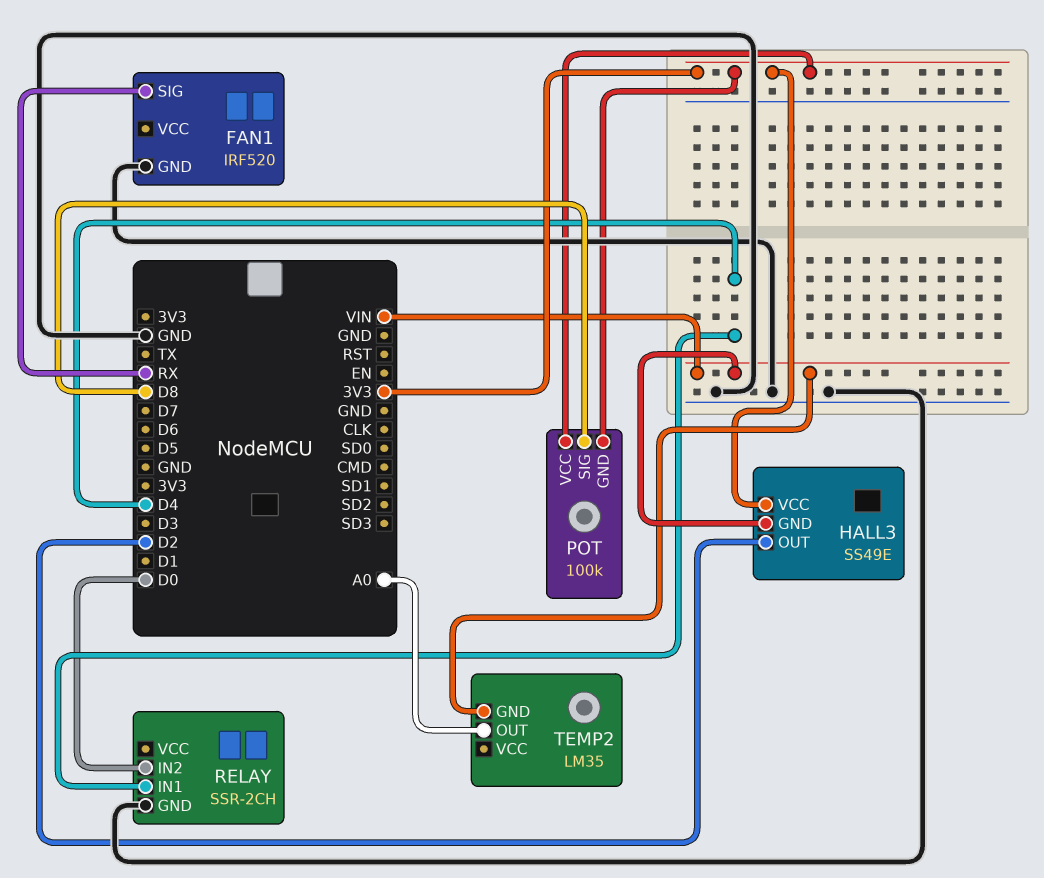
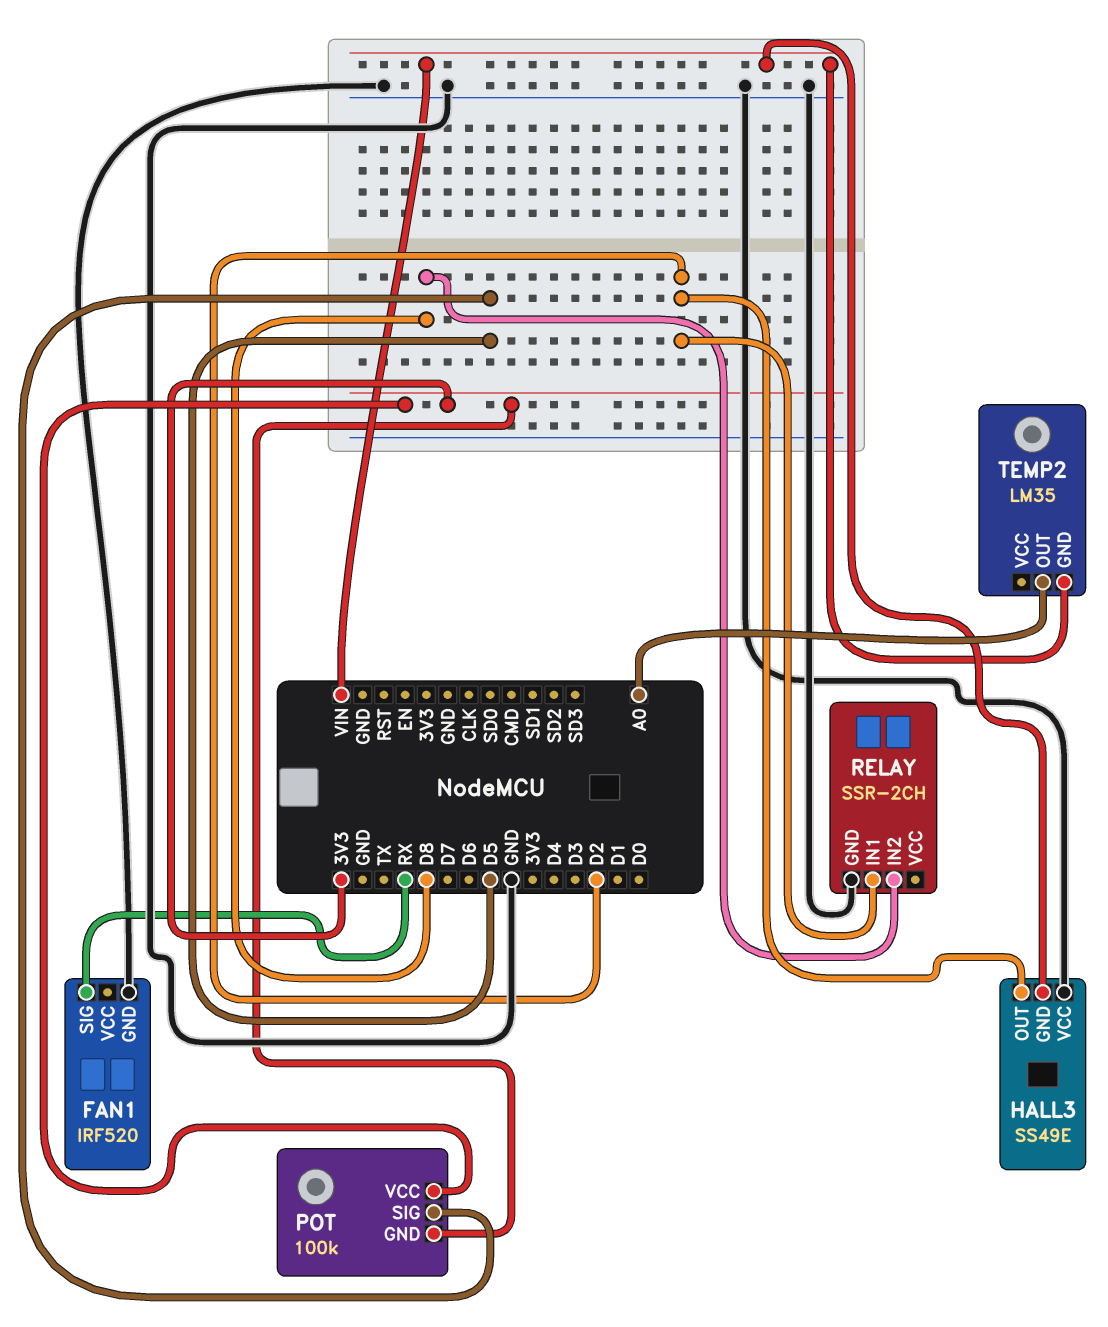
HALL3 pin VCC: 3V3 -> GND
POT pin SIG: D8 -> D5
RELAY pin IN1: D4 -> D2
RELAY pin IN2: D0 -> D8

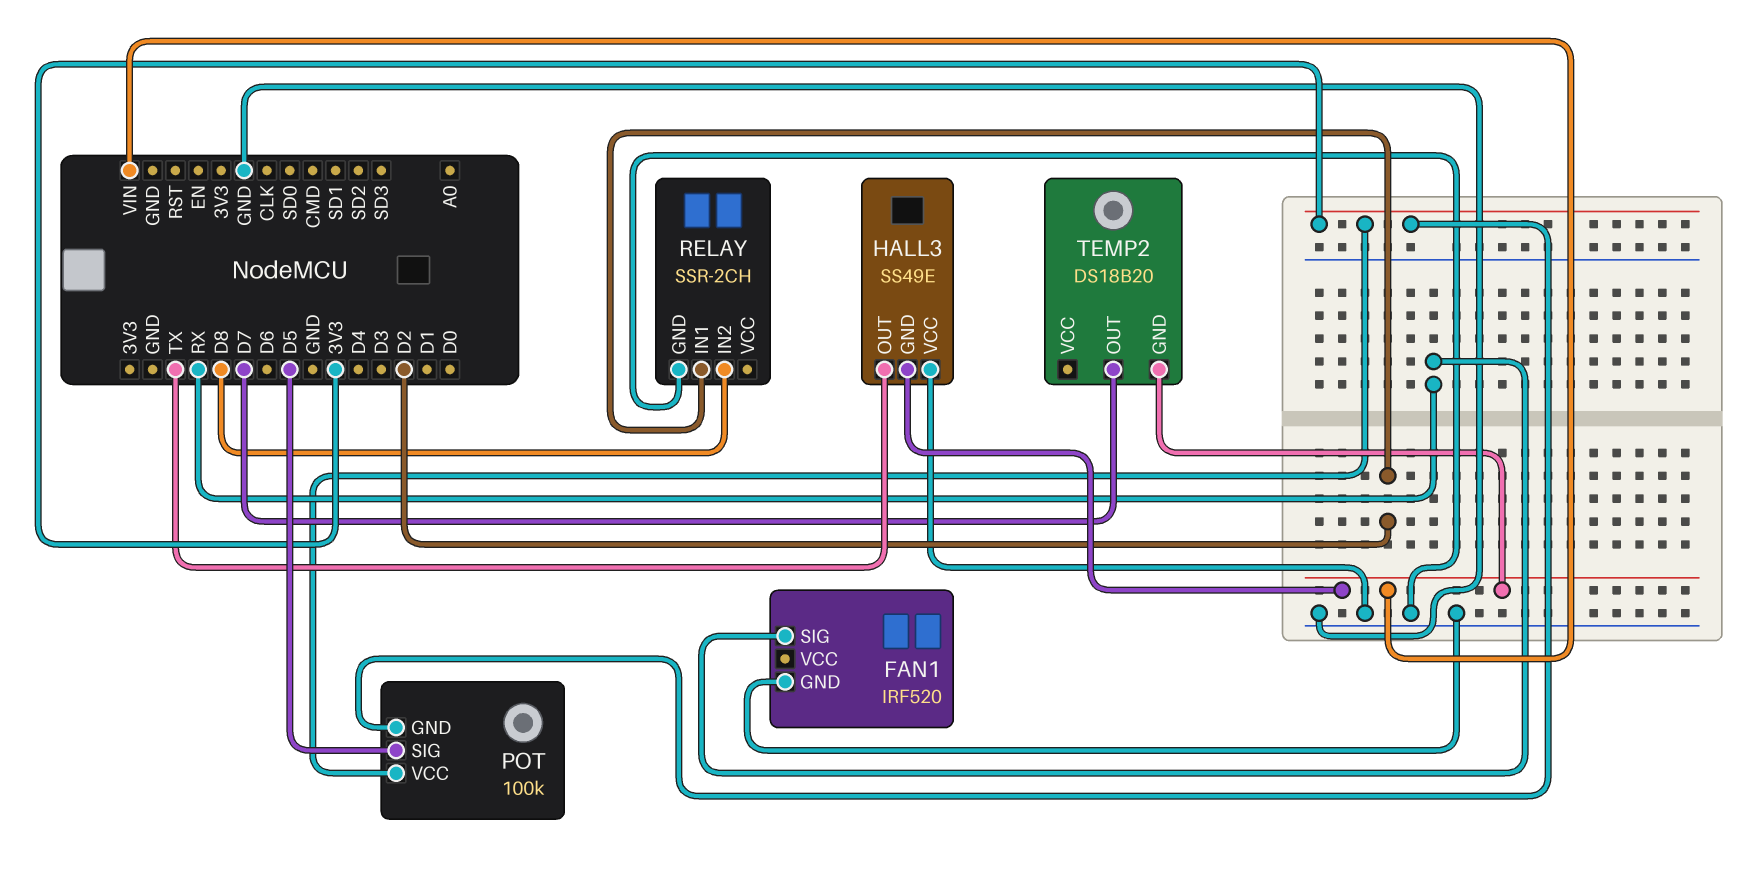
HALL3 pin OUT: D2 -> TX
TEMP2: LM35 -> DS18B20
TEMP2 pin OUT: A0 -> D7

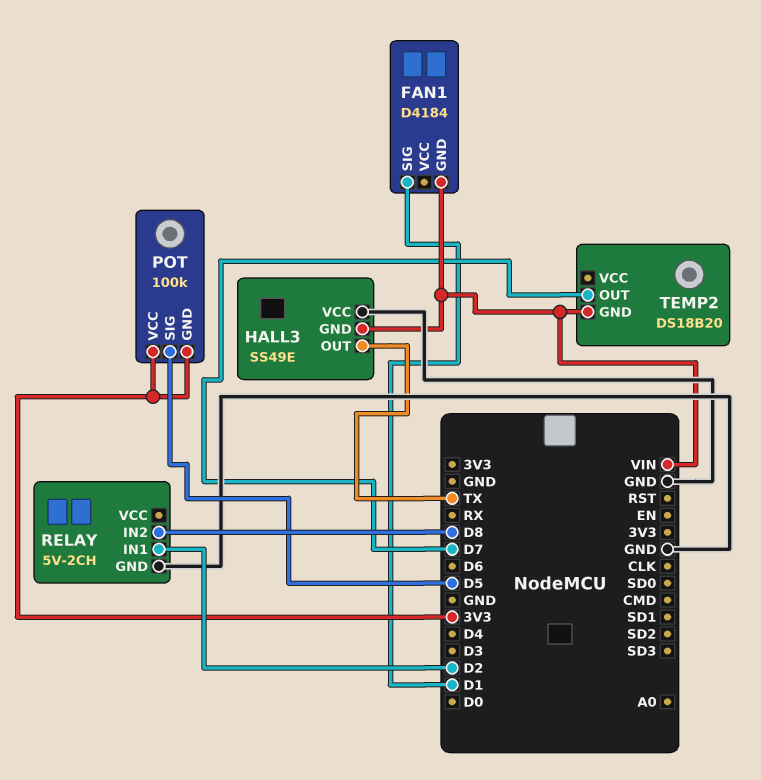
FAN1: IRF520 -> D4184
FAN1 pin GND: GND -> VIN
FAN1 pin SIG: RX -> D1
RELAY: SSR-2CH -> 5V-2CH

